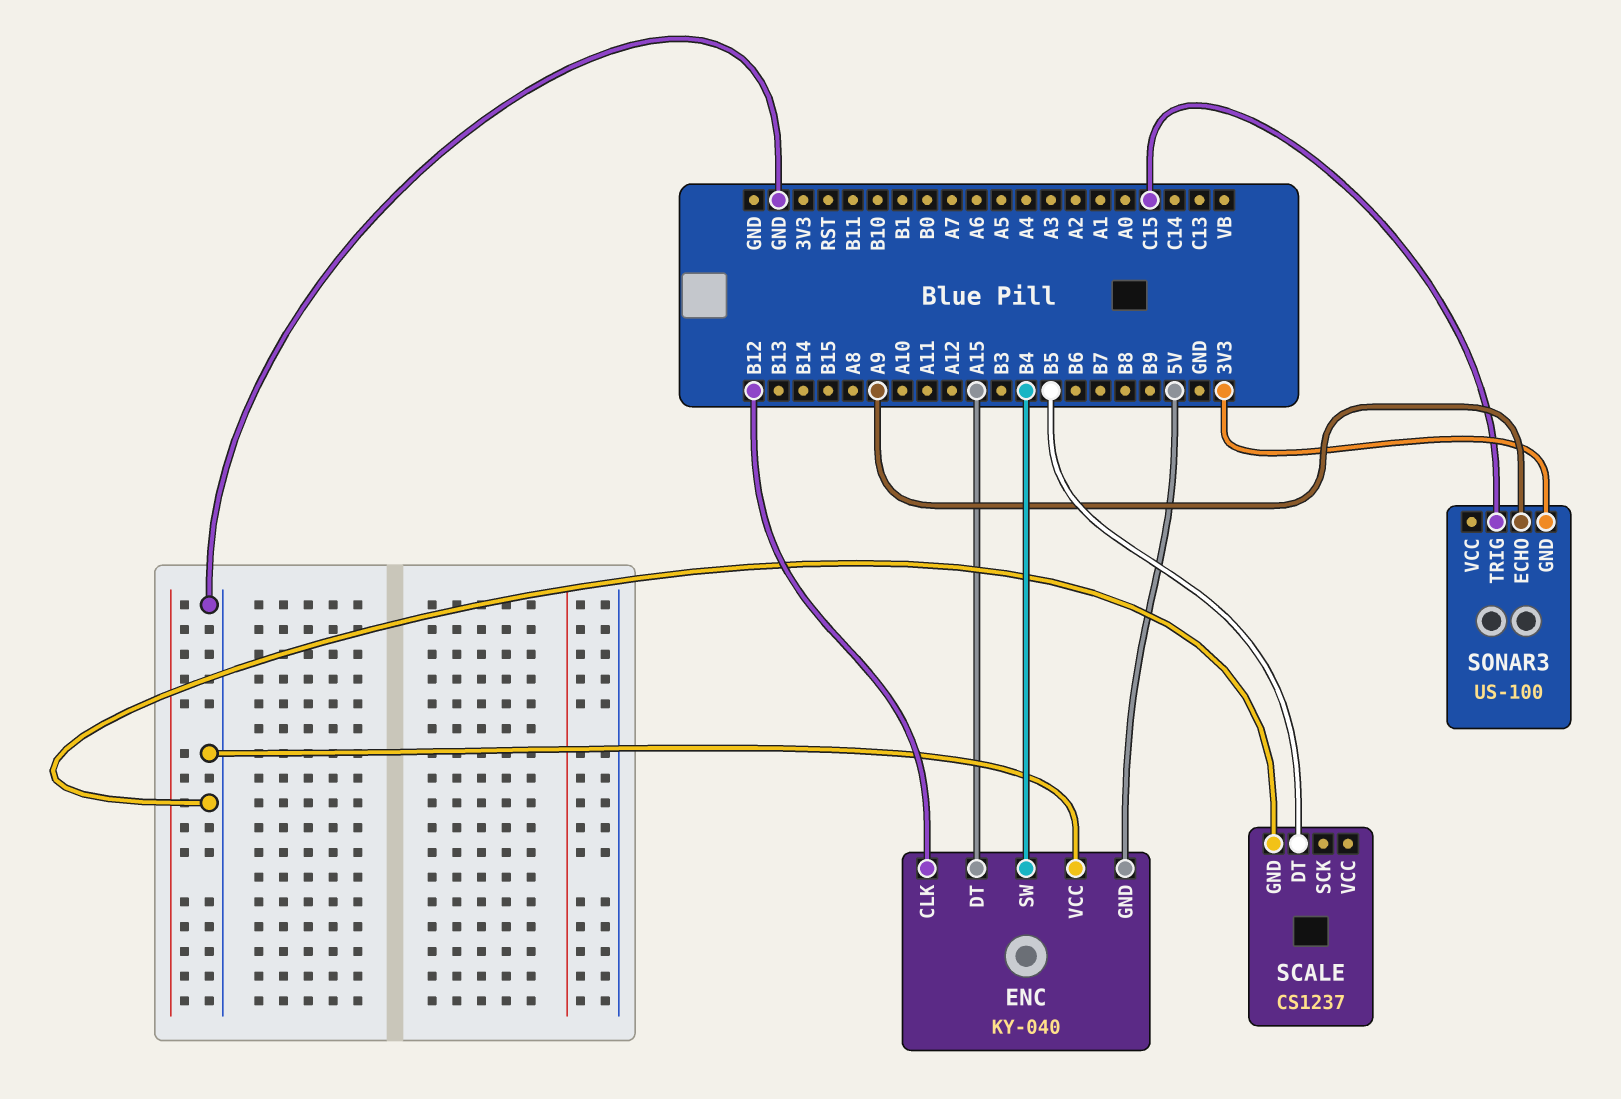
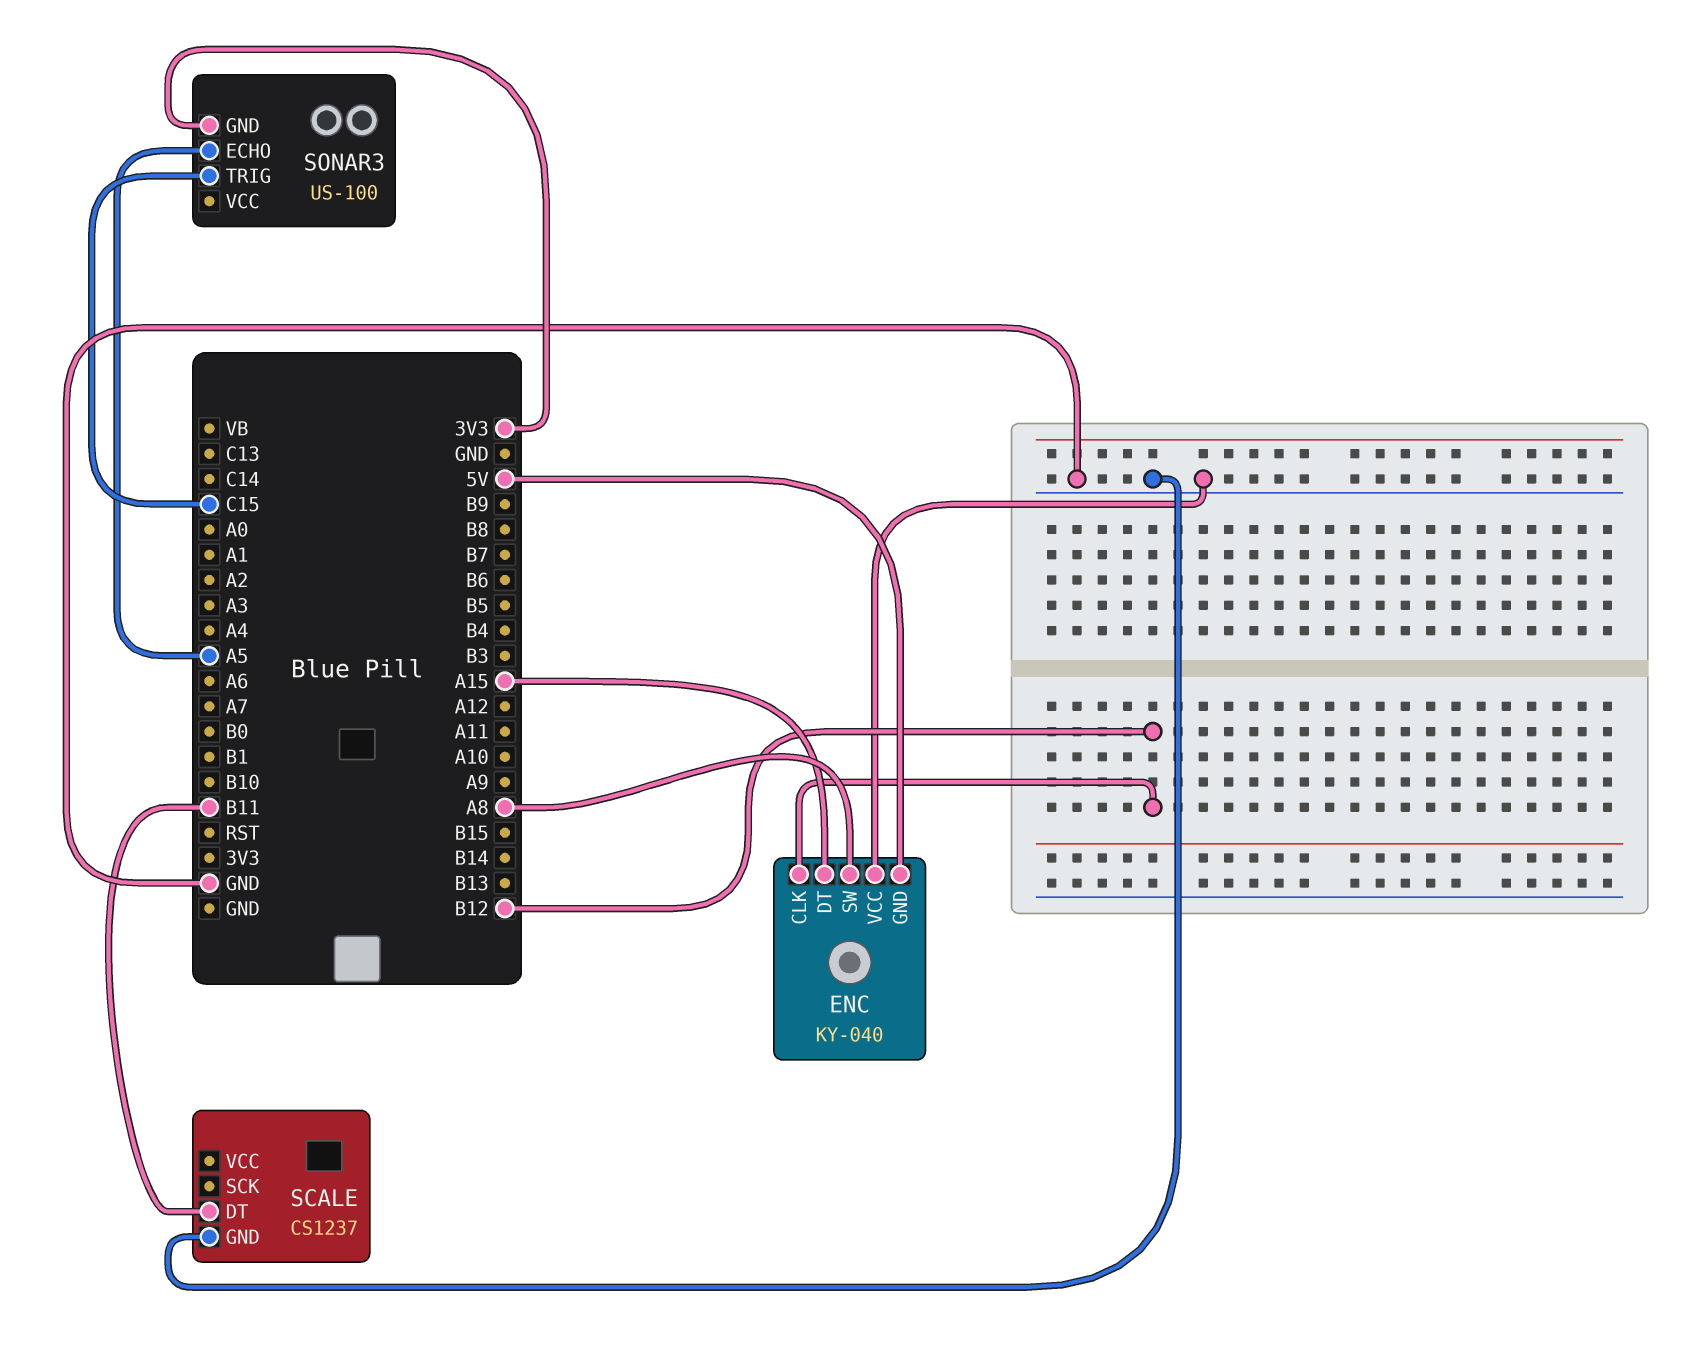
ENC pin SW: B4 -> A8
SCALE pin DT: B5 -> B11
SONAR3 pin ECHO: A9 -> A5

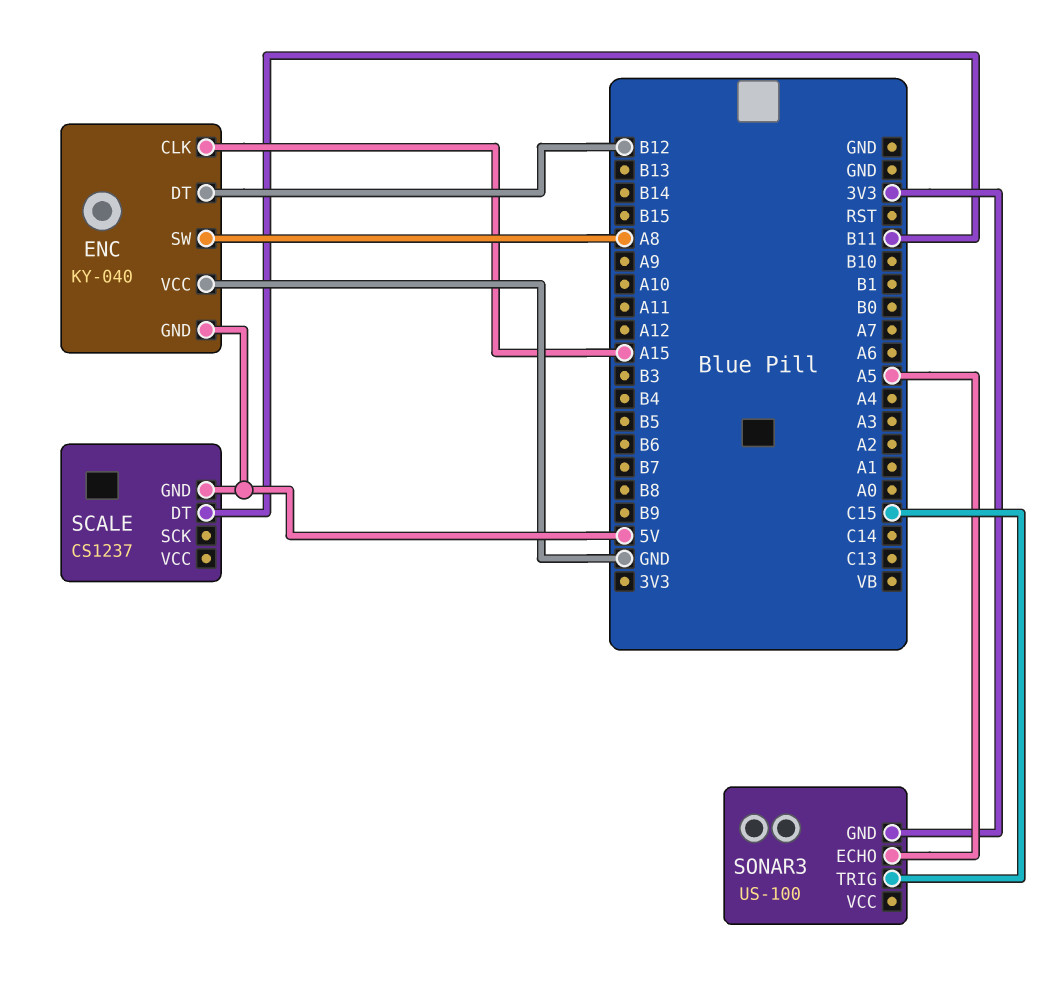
ENC pin CLK: B12 -> A15
ENC pin DT: A15 -> B12
SCALE pin GND: GND -> 5V

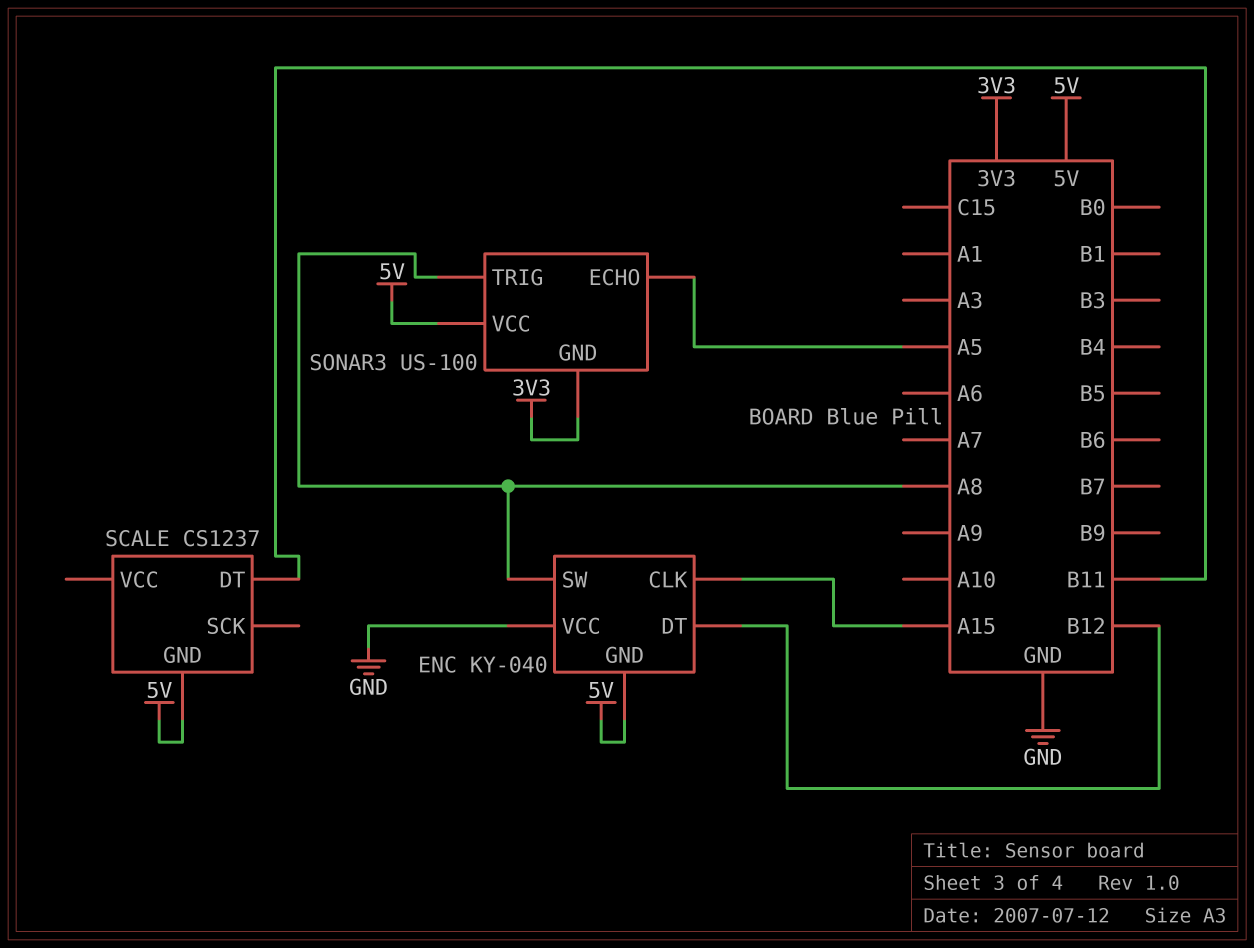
SONAR3 pin TRIG: C15 -> A8
SONAR3 pin VCC: none -> 5V

